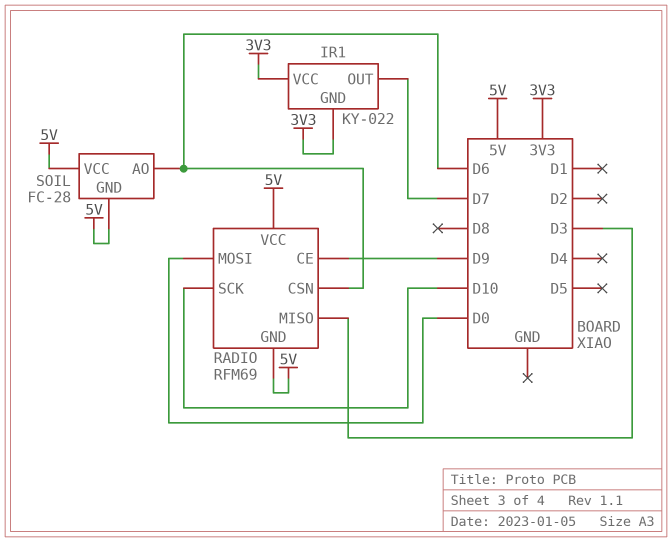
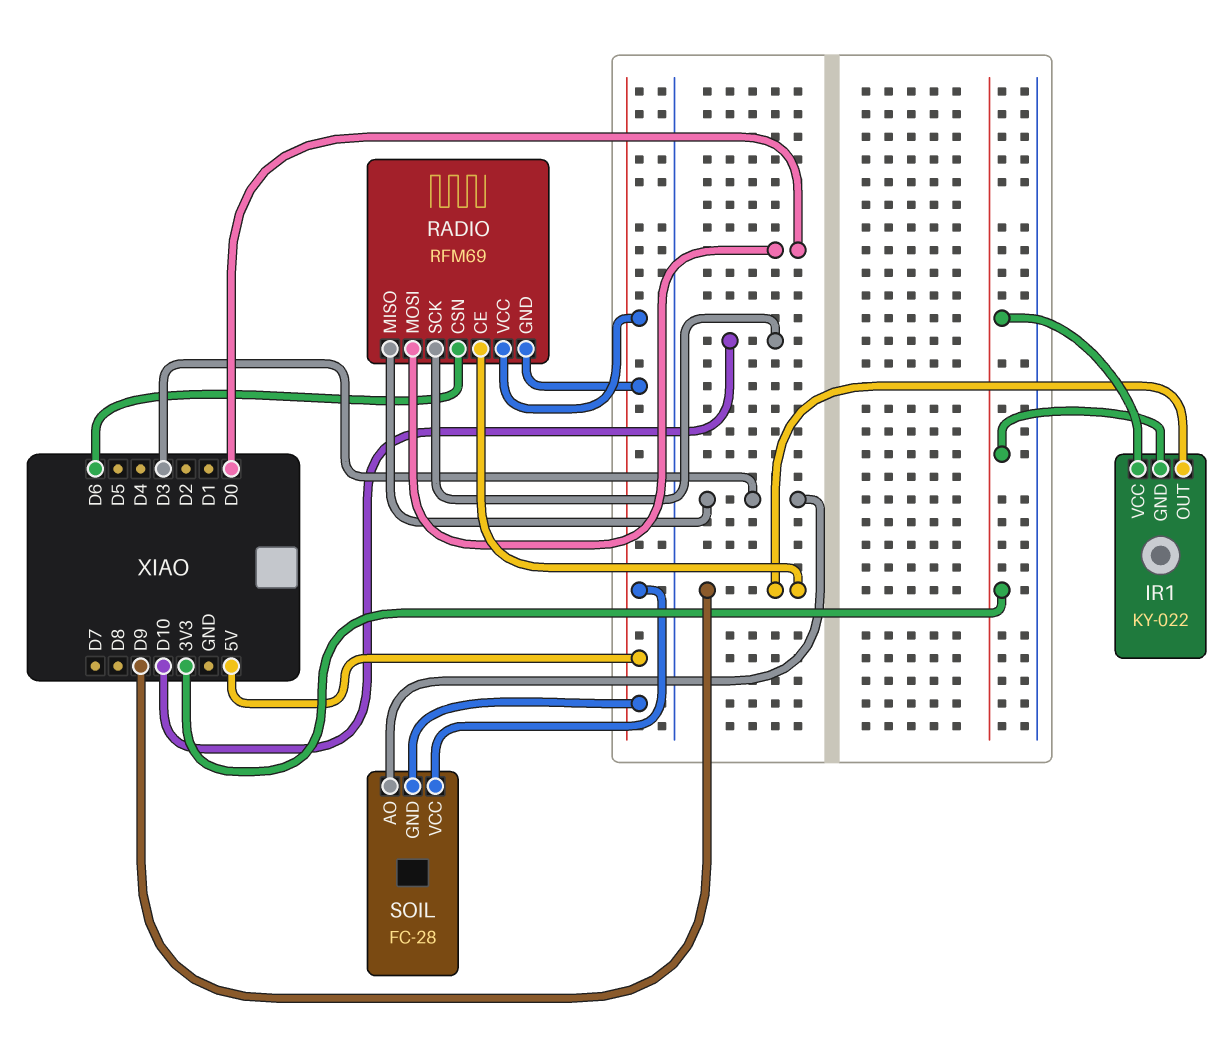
IR1 pin OUT: D7 -> D9
SOIL pin AO: D6 -> D3

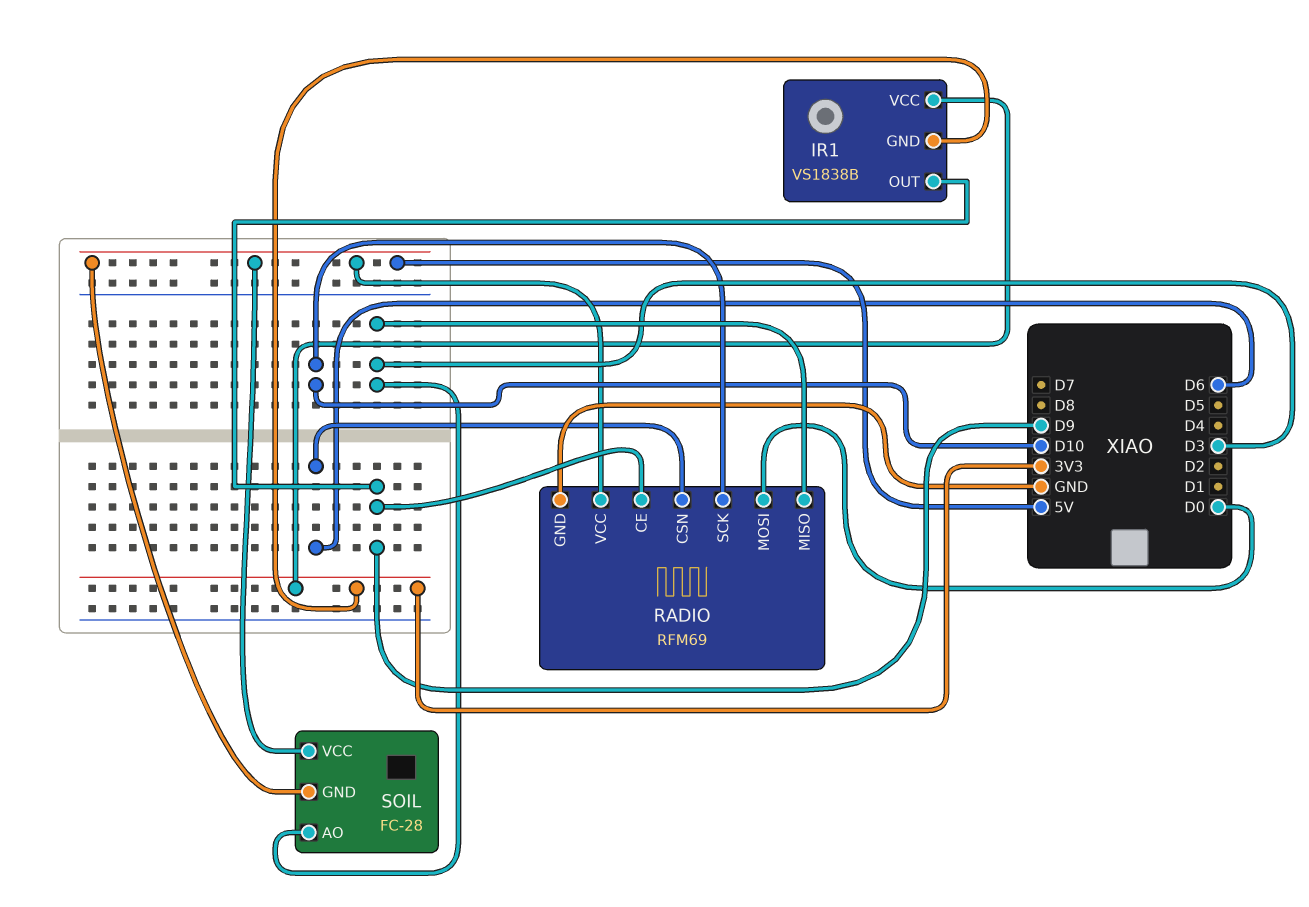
IR1: KY-022 -> VS1838B
RADIO pin GND: 5V -> GND

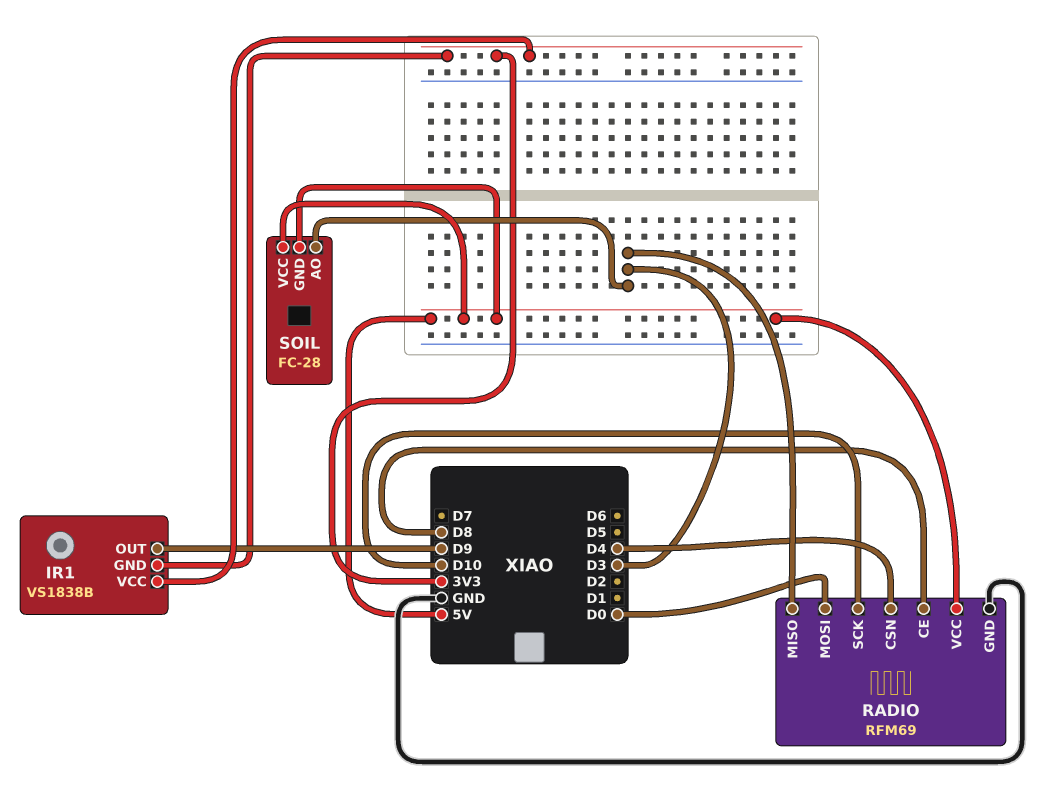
RADIO pin CE: D9 -> D8
RADIO pin CSN: D6 -> D4

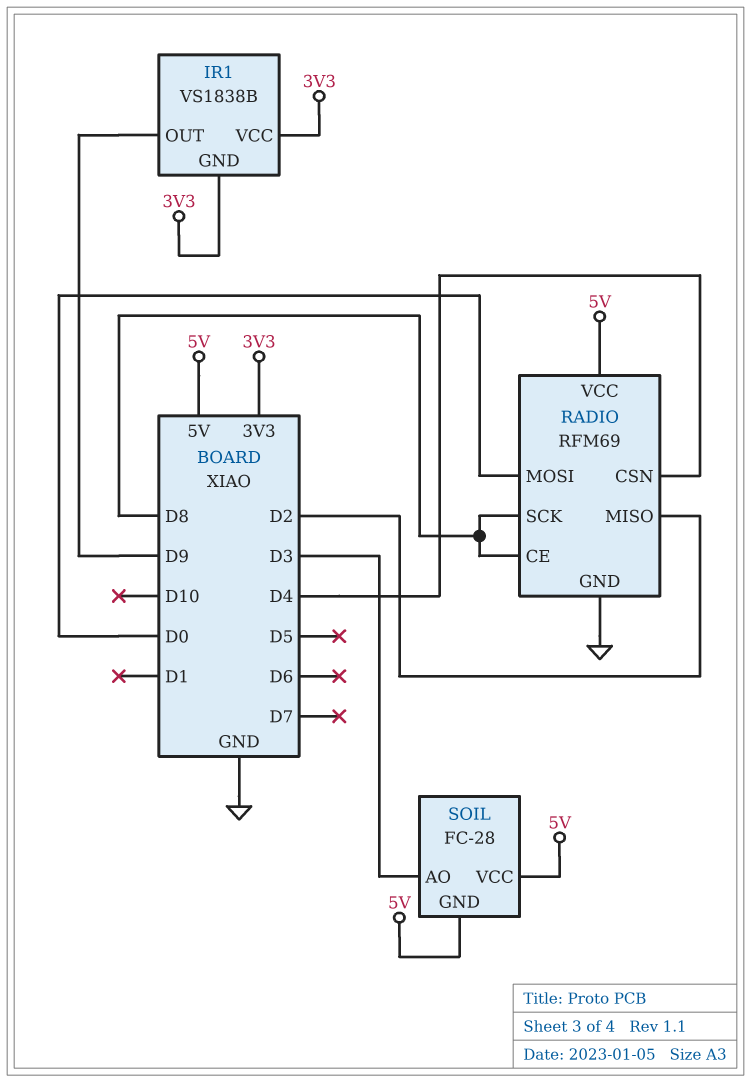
RADIO pin MISO: D3 -> D2
RADIO pin SCK: D10 -> D8

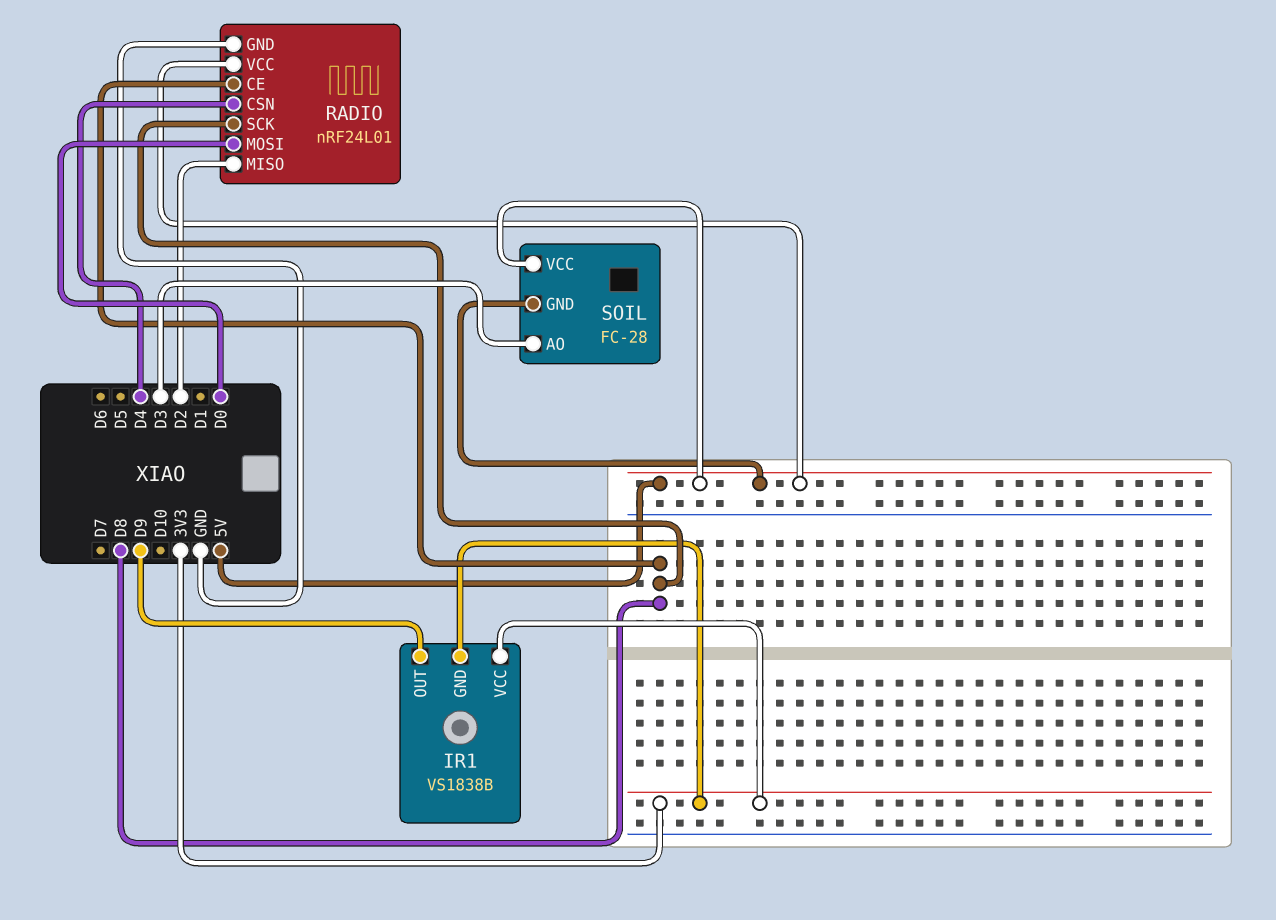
RADIO: RFM69 -> nRF24L01

